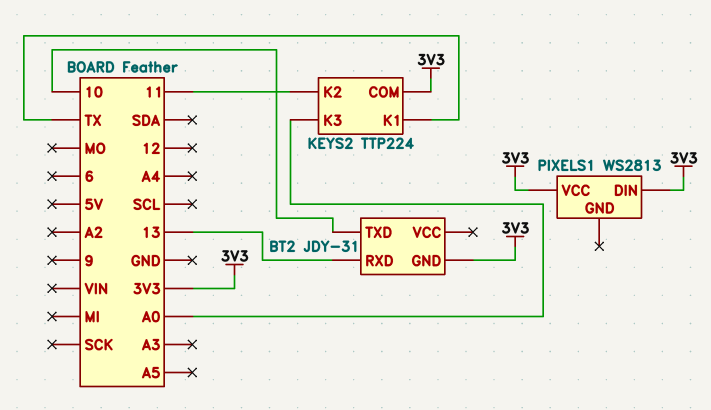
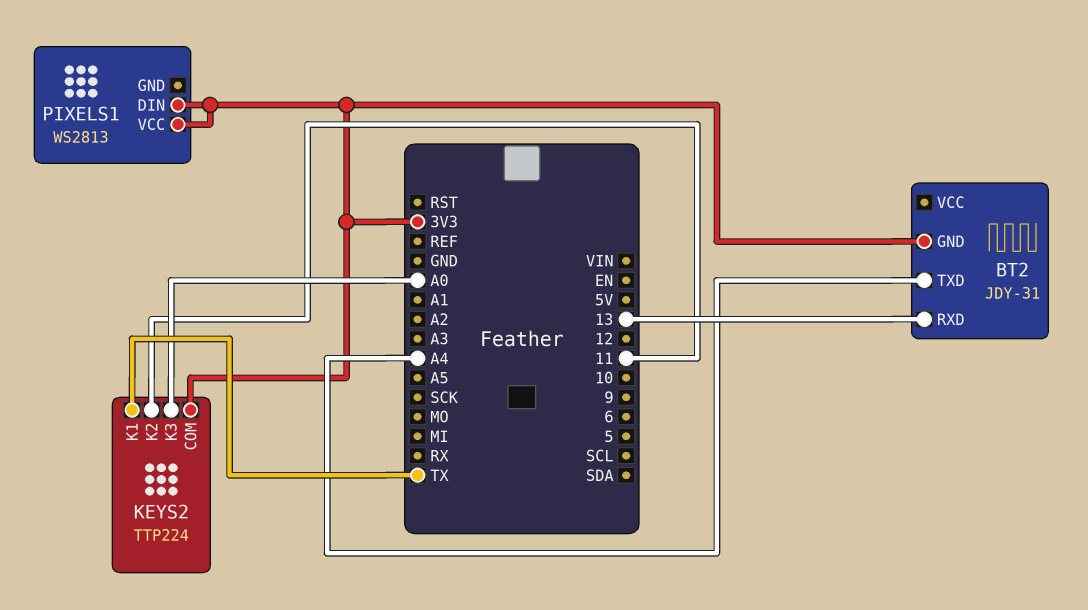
BT2 pin TXD: 10 -> A4

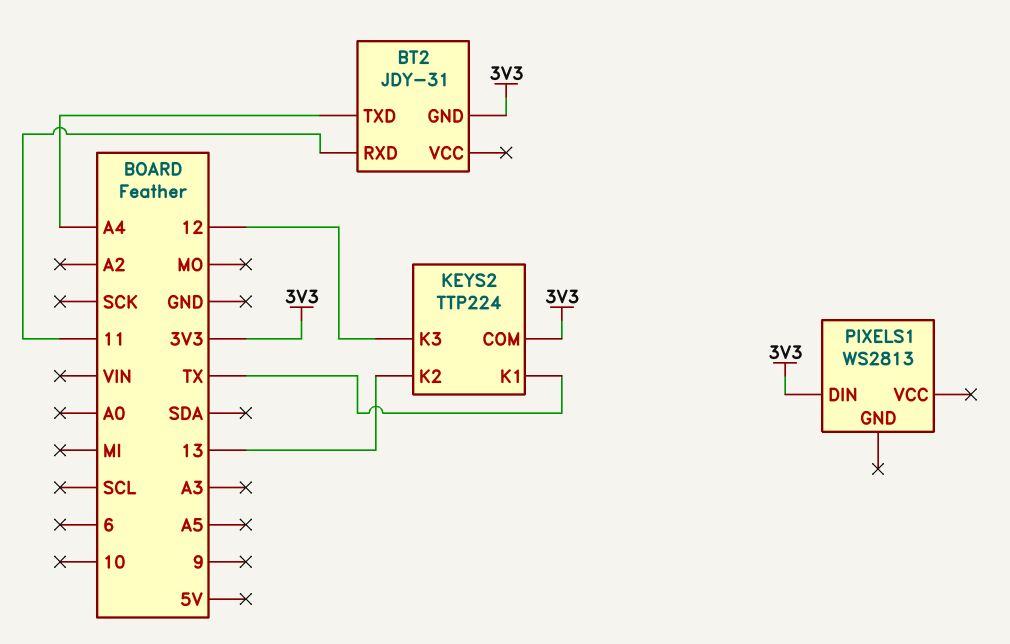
BT2 pin RXD: 13 -> 11
KEYS2 pin K2: 11 -> 13
KEYS2 pin K3: A0 -> 12
PIXELS1 pin VCC: 3V3 -> none

